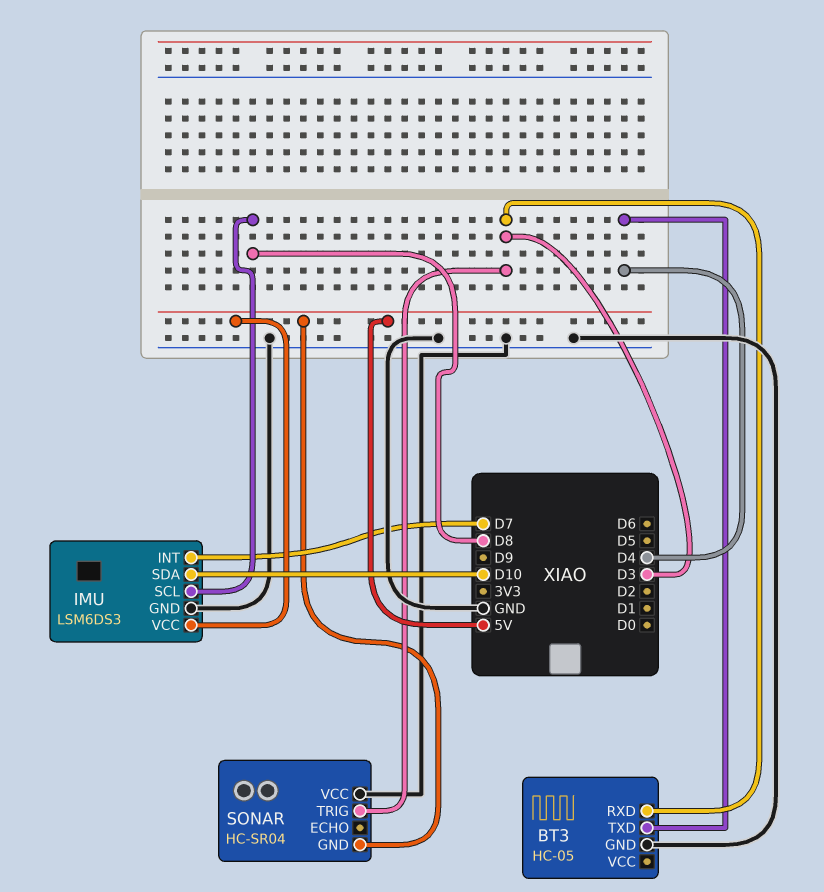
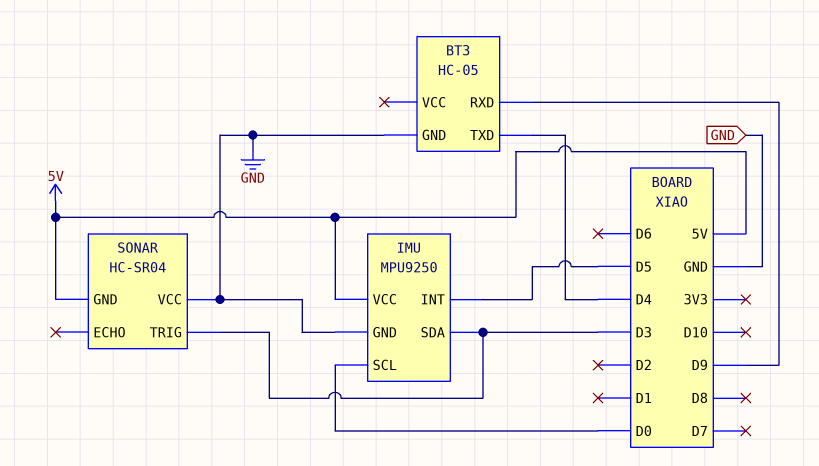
BT3 pin RXD: D3 -> D9
IMU: LSM6DS3 -> MPU9250
IMU pin INT: D7 -> D5
IMU pin SCL: D8 -> D0
IMU pin SDA: D10 -> D3

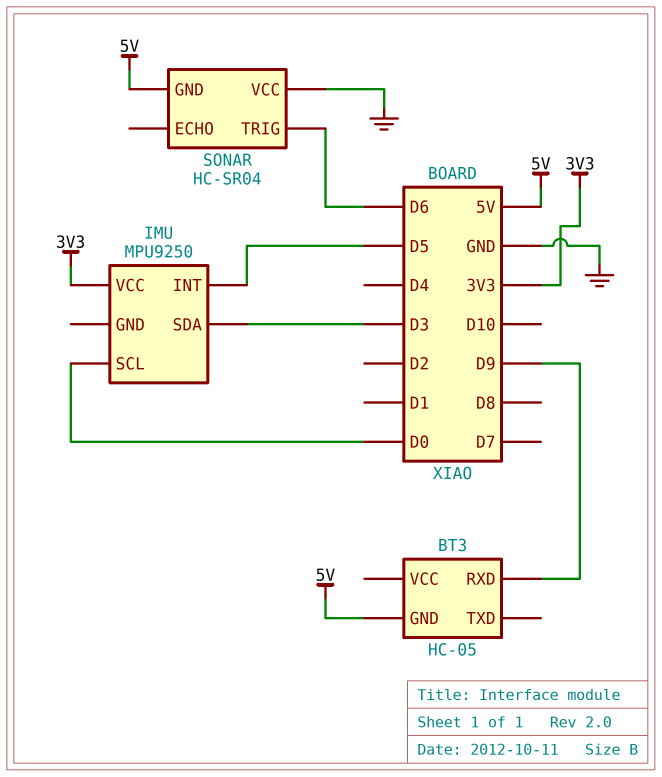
BT3 pin GND: GND -> 5V
BT3 pin TXD: D4 -> none
IMU pin GND: GND -> none
IMU pin VCC: 5V -> 3V3
SONAR pin TRIG: D3 -> D6

